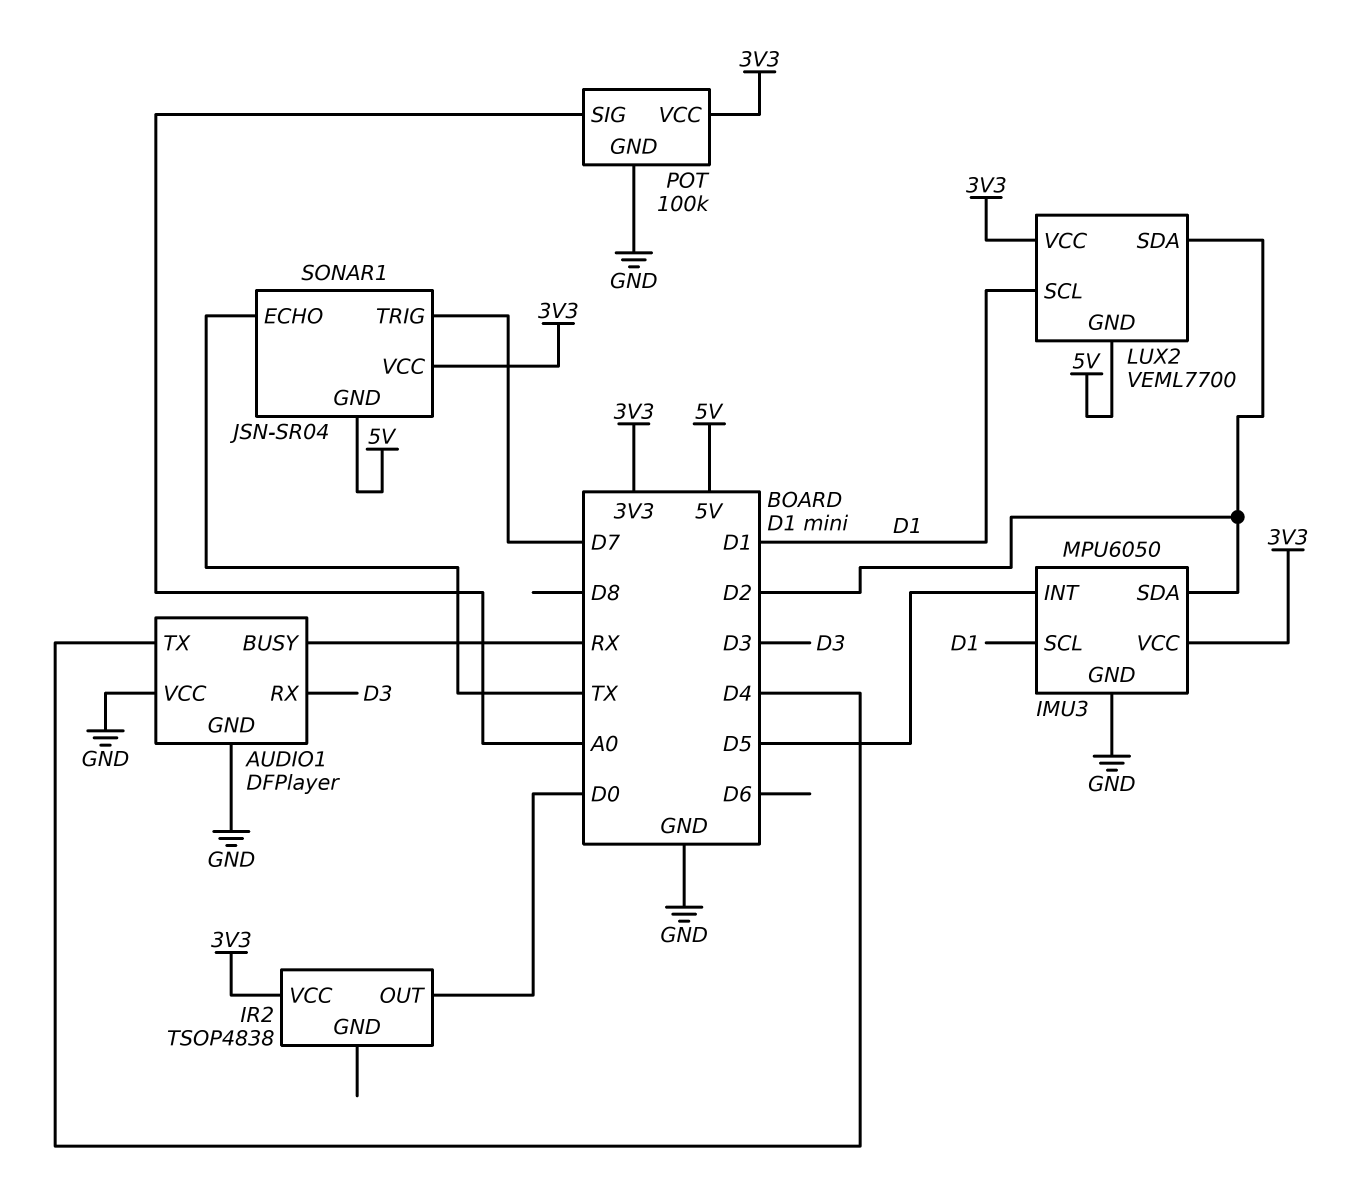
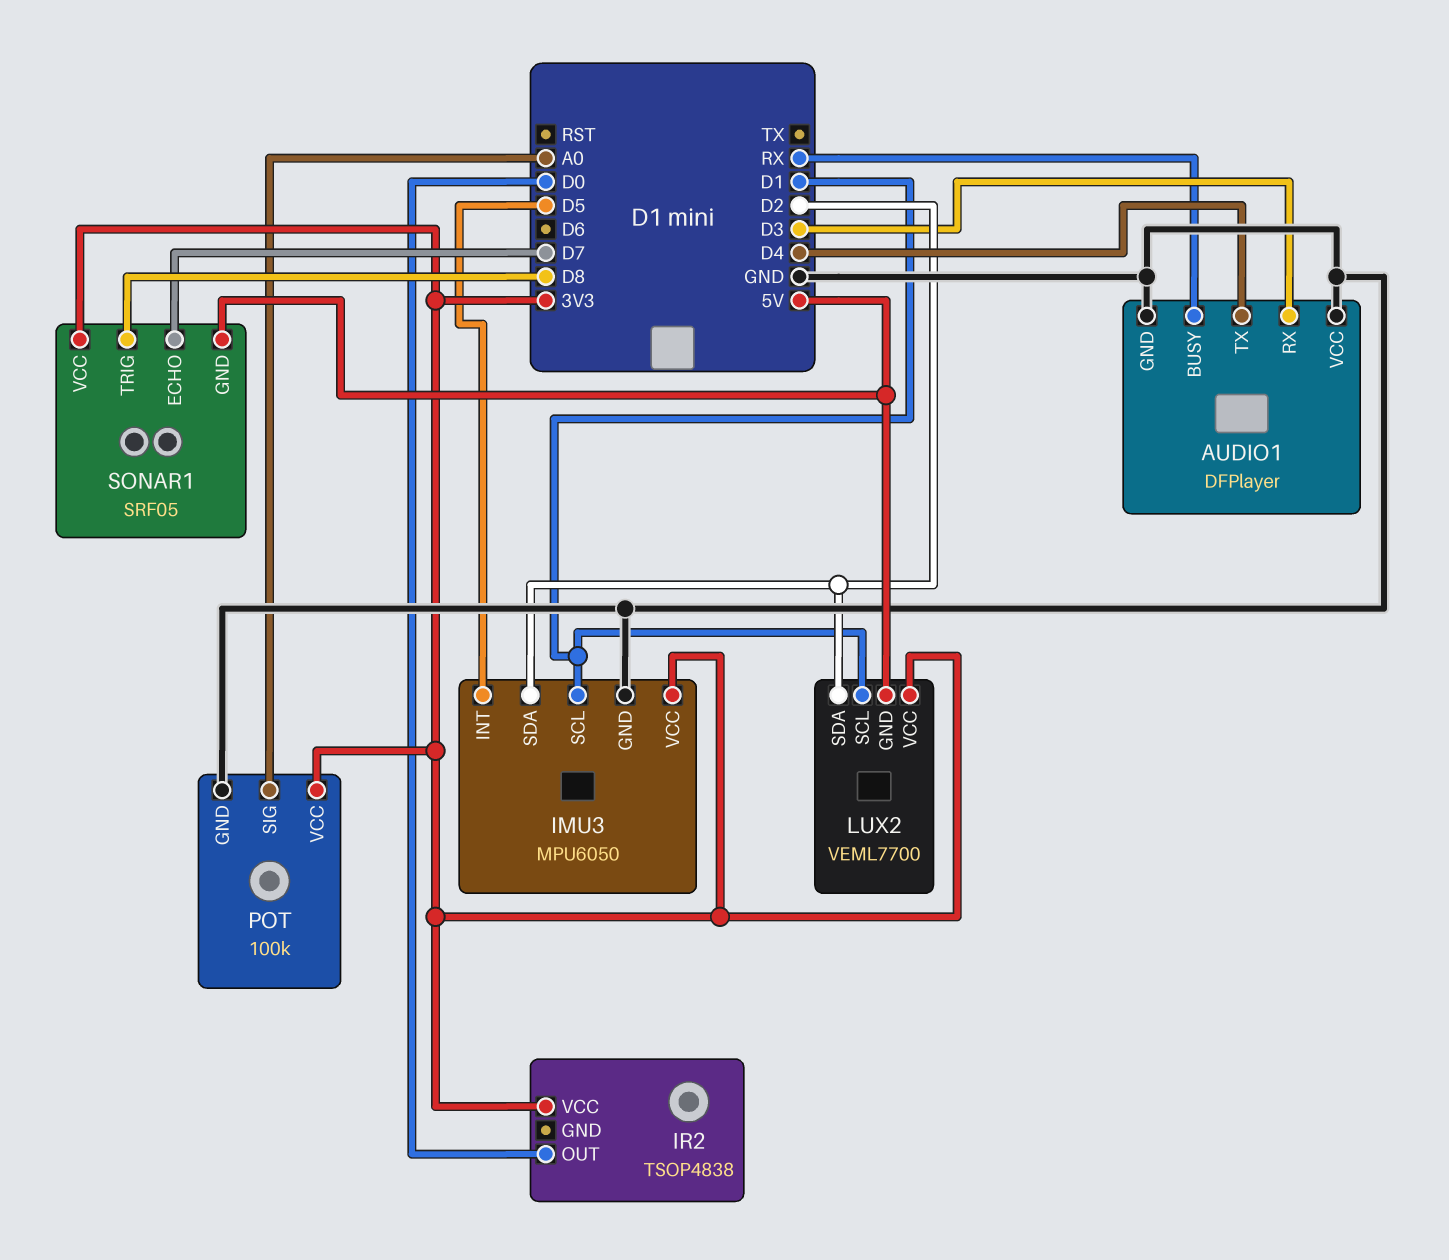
SONAR1: JSN-SR04 -> SRF05
SONAR1 pin ECHO: TX -> D7
SONAR1 pin TRIG: D7 -> D8

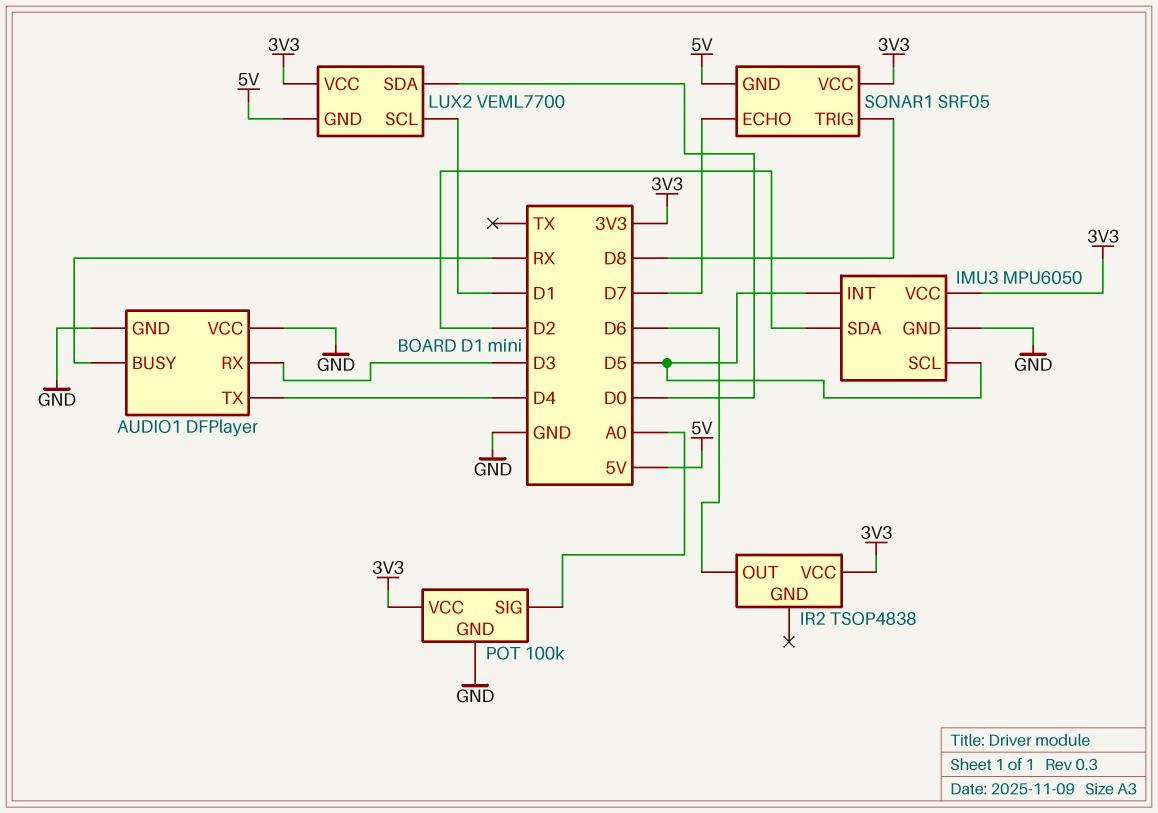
IMU3 pin SCL: D1 -> D5
IR2 pin OUT: D0 -> D6
LUX2 pin SDA: D2 -> D0

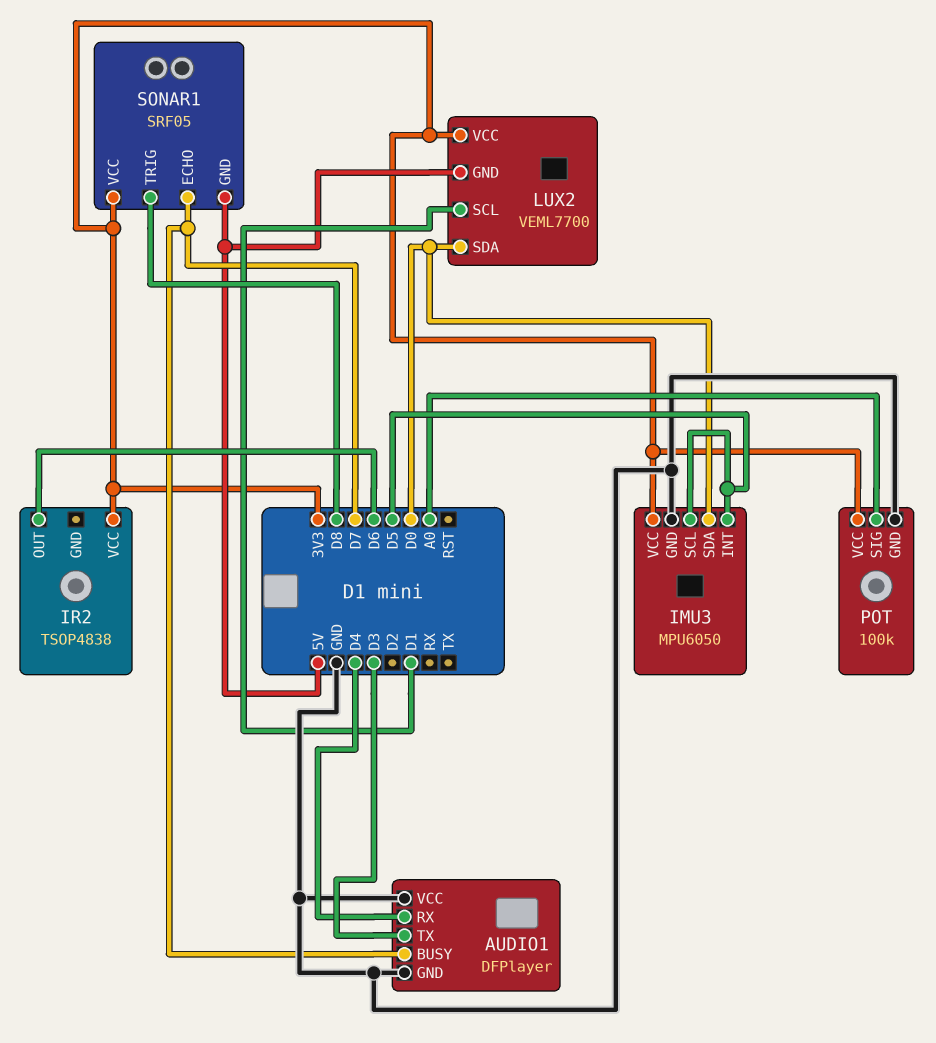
AUDIO1 pin BUSY: RX -> D7
AUDIO1 pin RX: D3 -> D4
AUDIO1 pin TX: D4 -> D3
IMU3 pin SDA: D2 -> D0

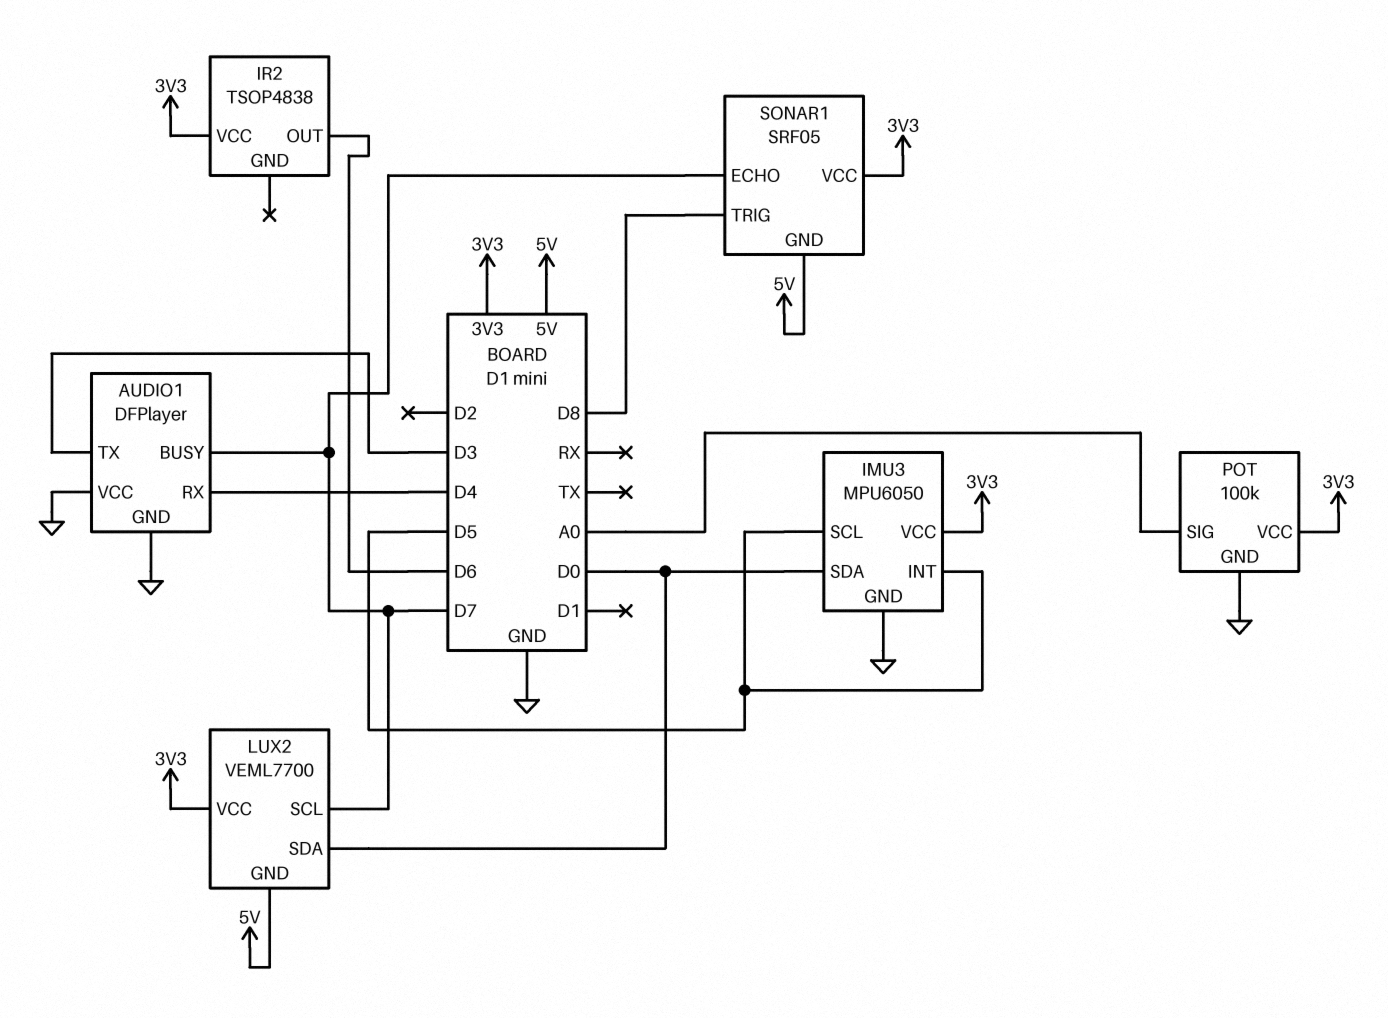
LUX2 pin SCL: D1 -> D7

